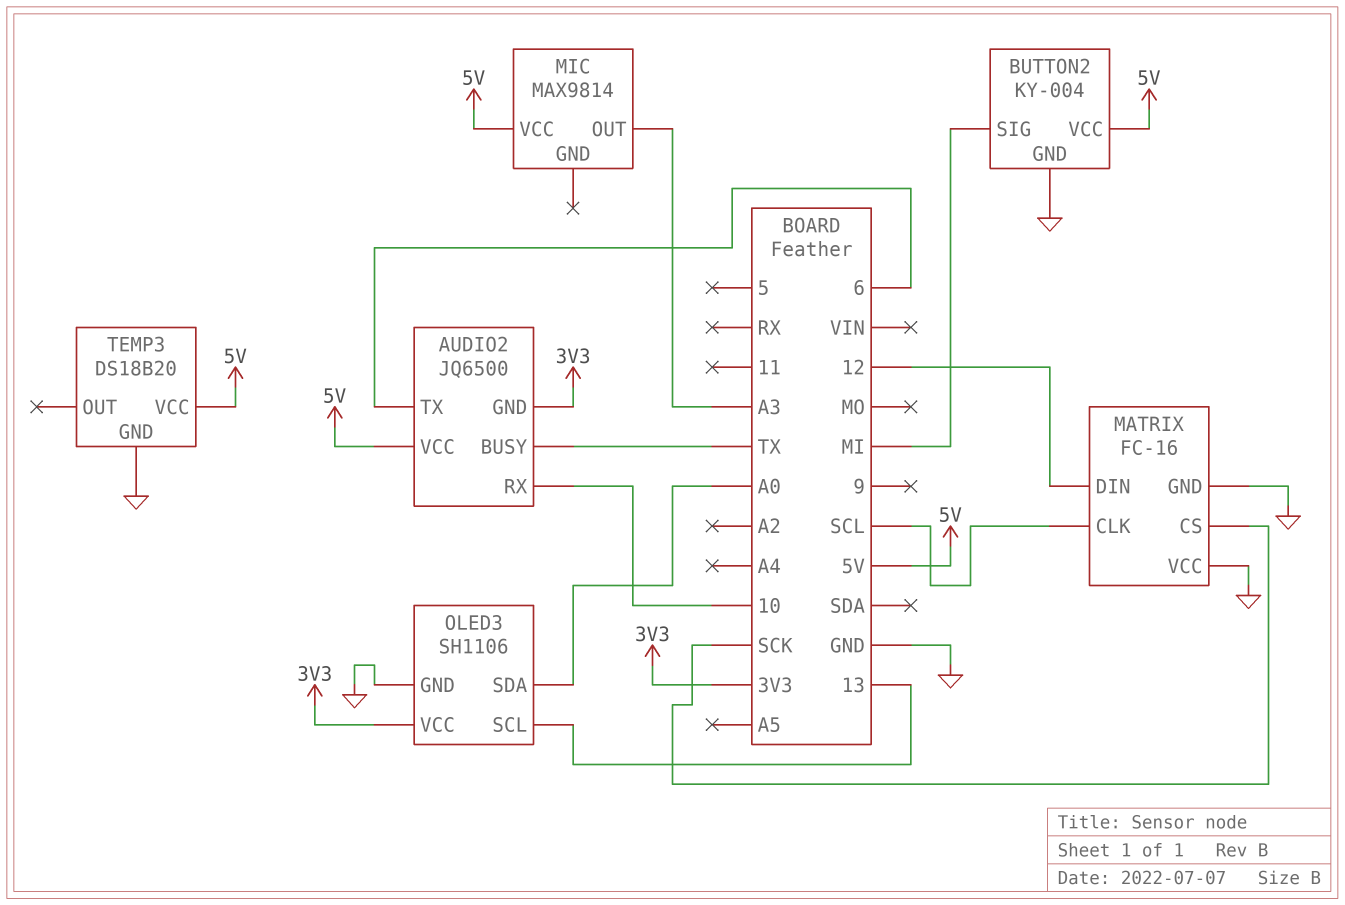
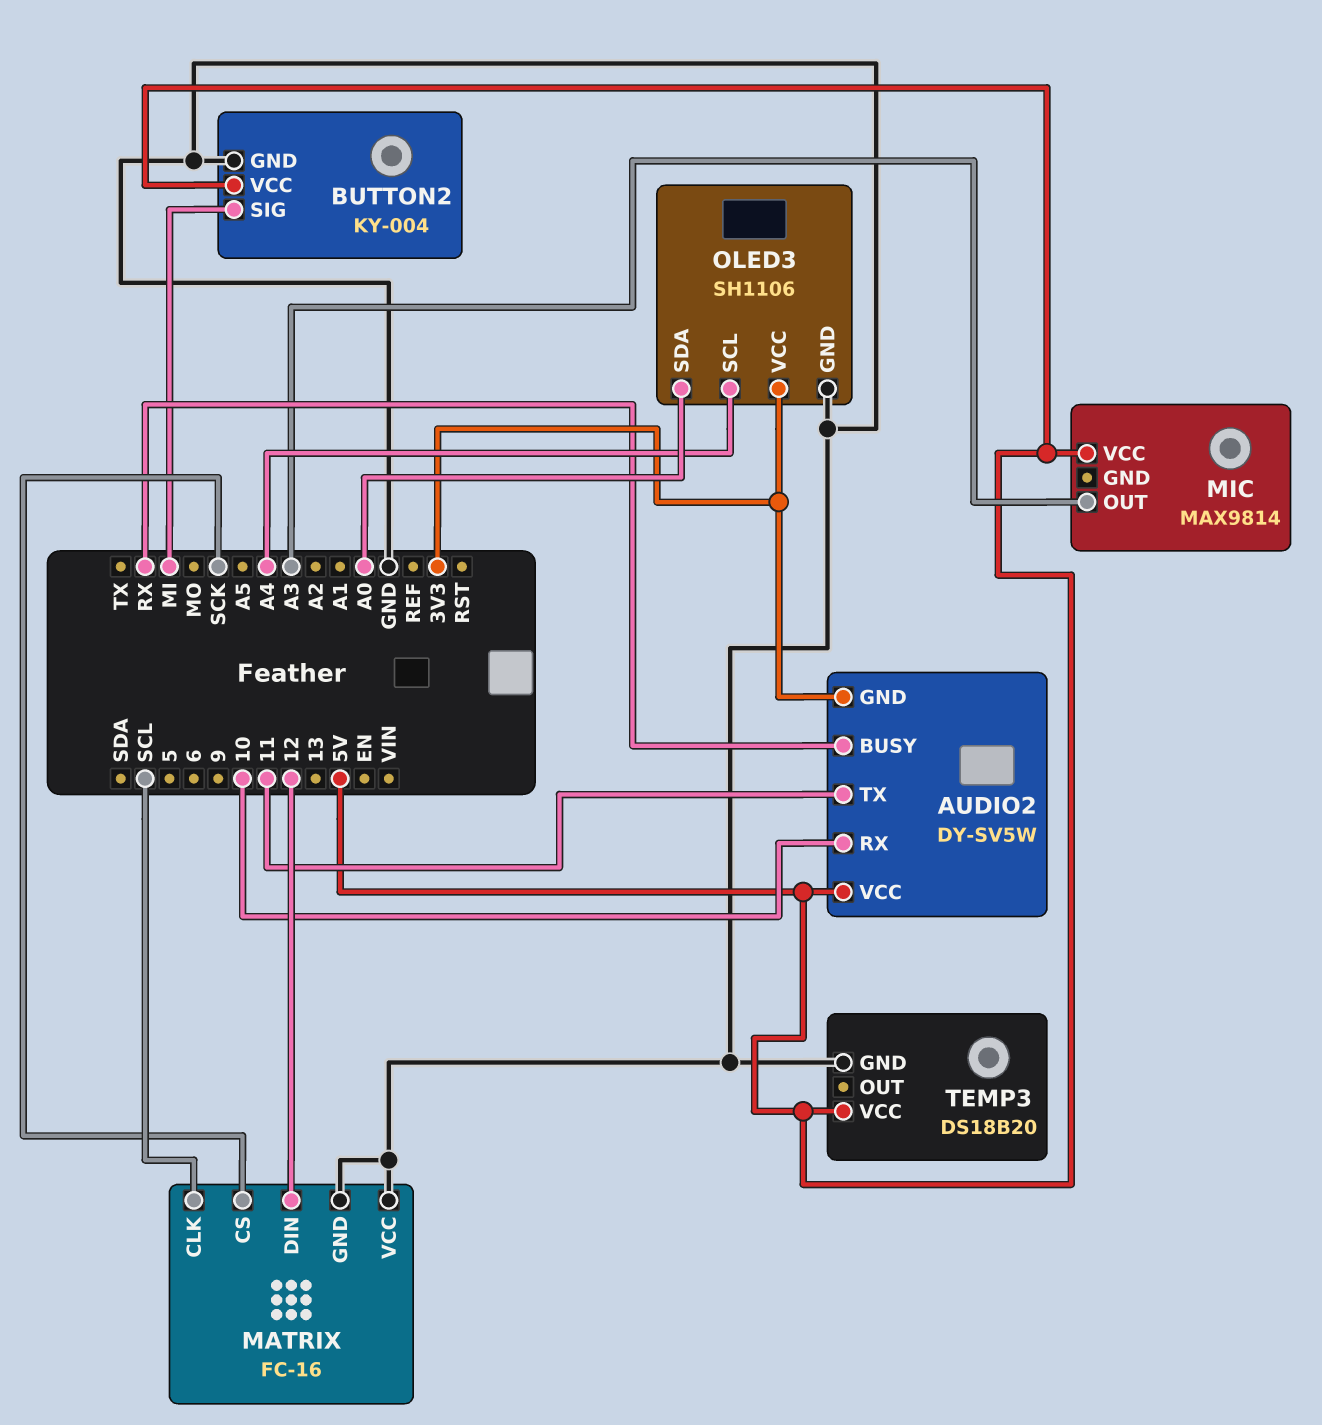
AUDIO2: JQ6500 -> DY-SV5W
AUDIO2 pin BUSY: TX -> RX
AUDIO2 pin TX: 6 -> 11
OLED3 pin SCL: 13 -> A4

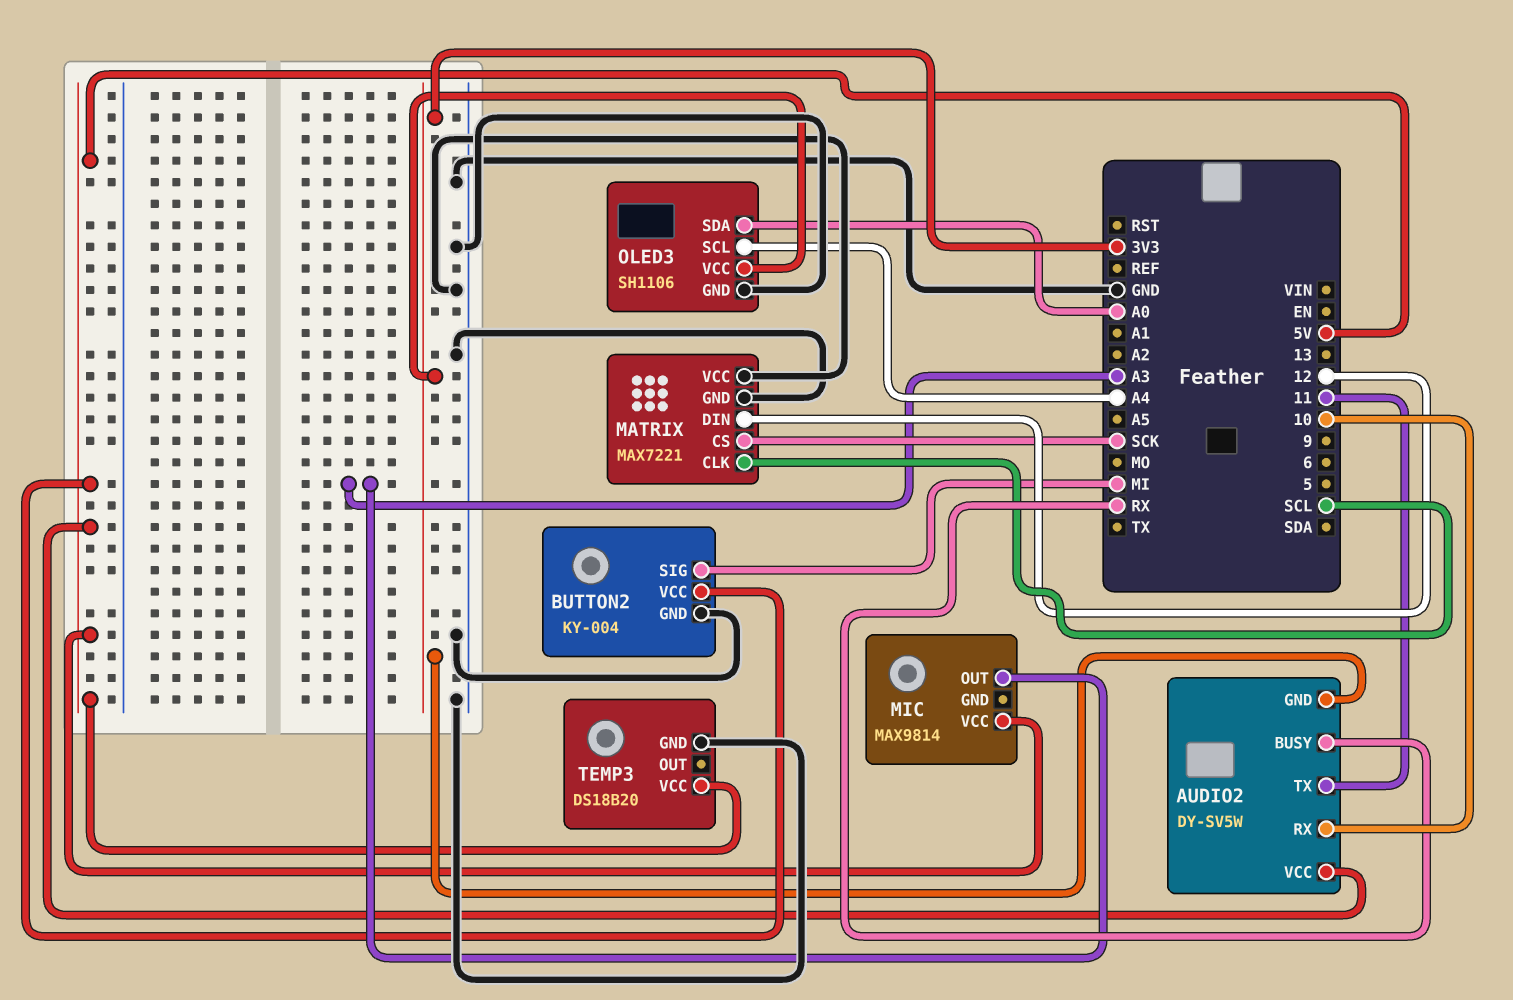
MATRIX: FC-16 -> MAX7221

